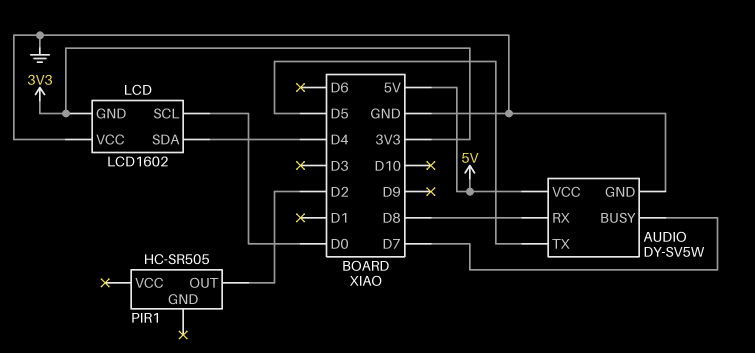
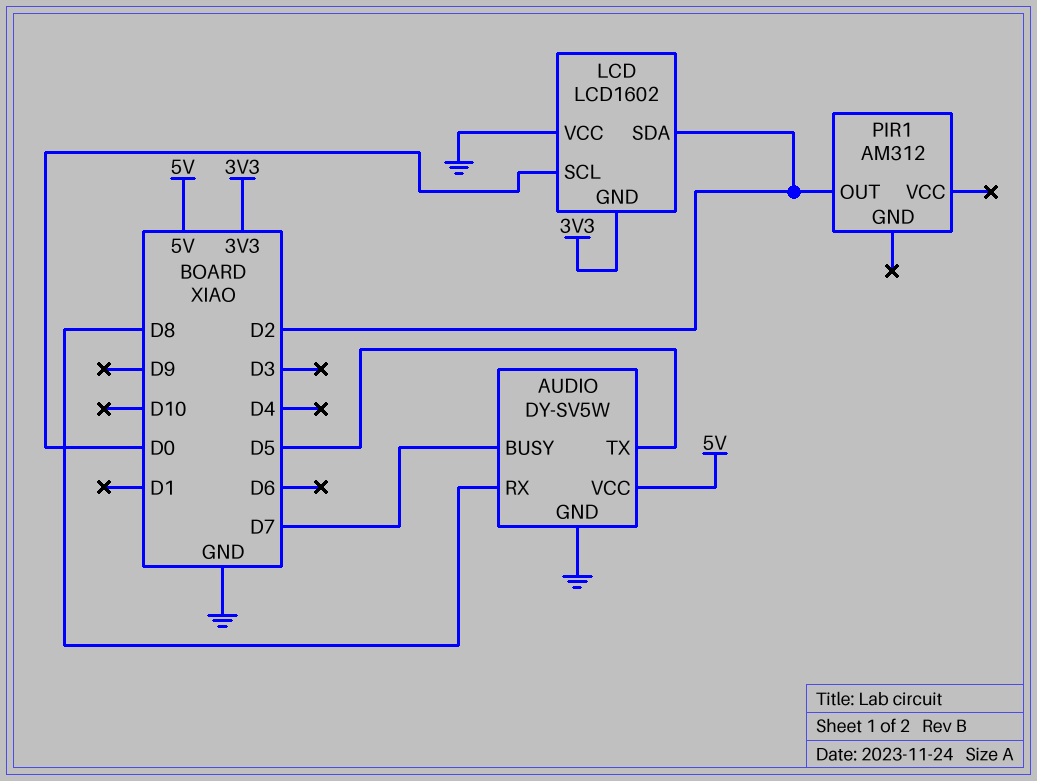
LCD pin SDA: D4 -> D2
PIR1: HC-SR505 -> AM312

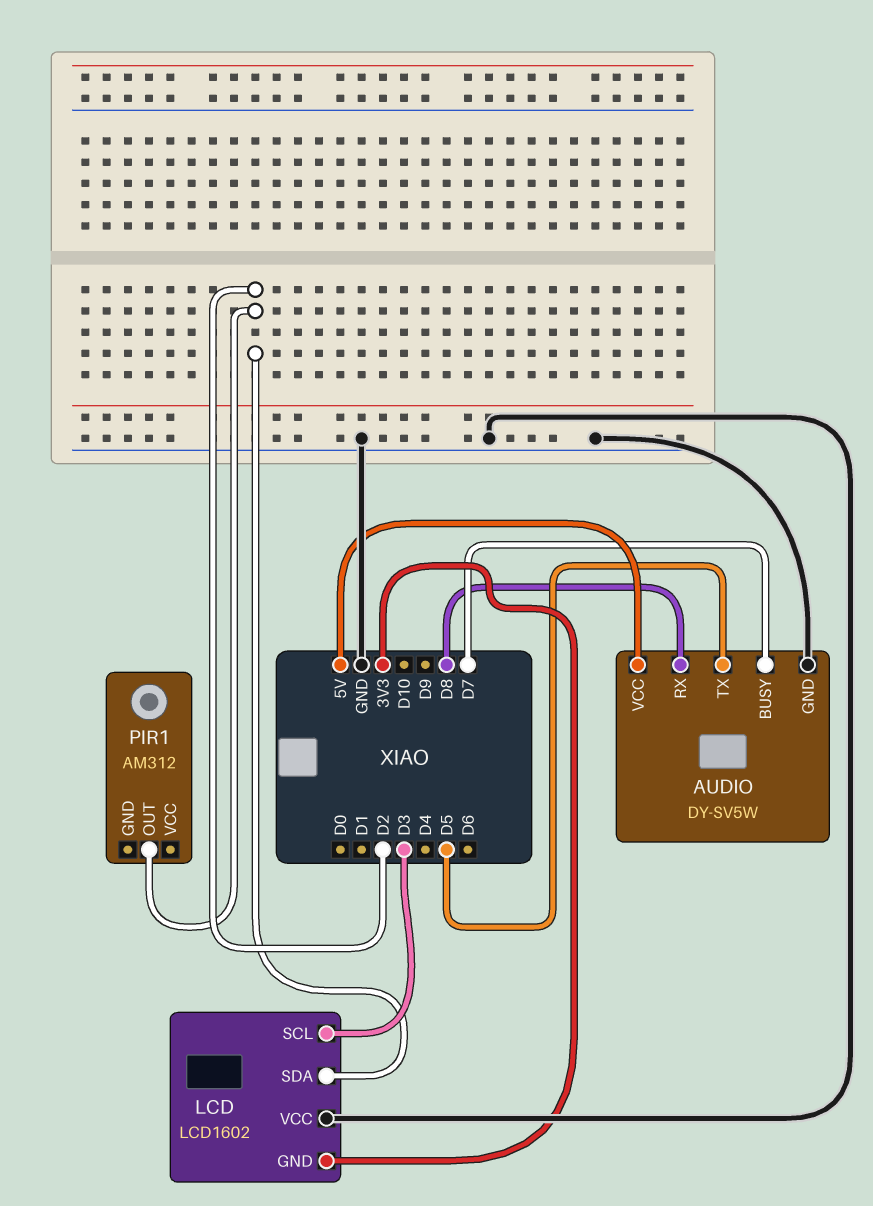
LCD pin SCL: D0 -> D3

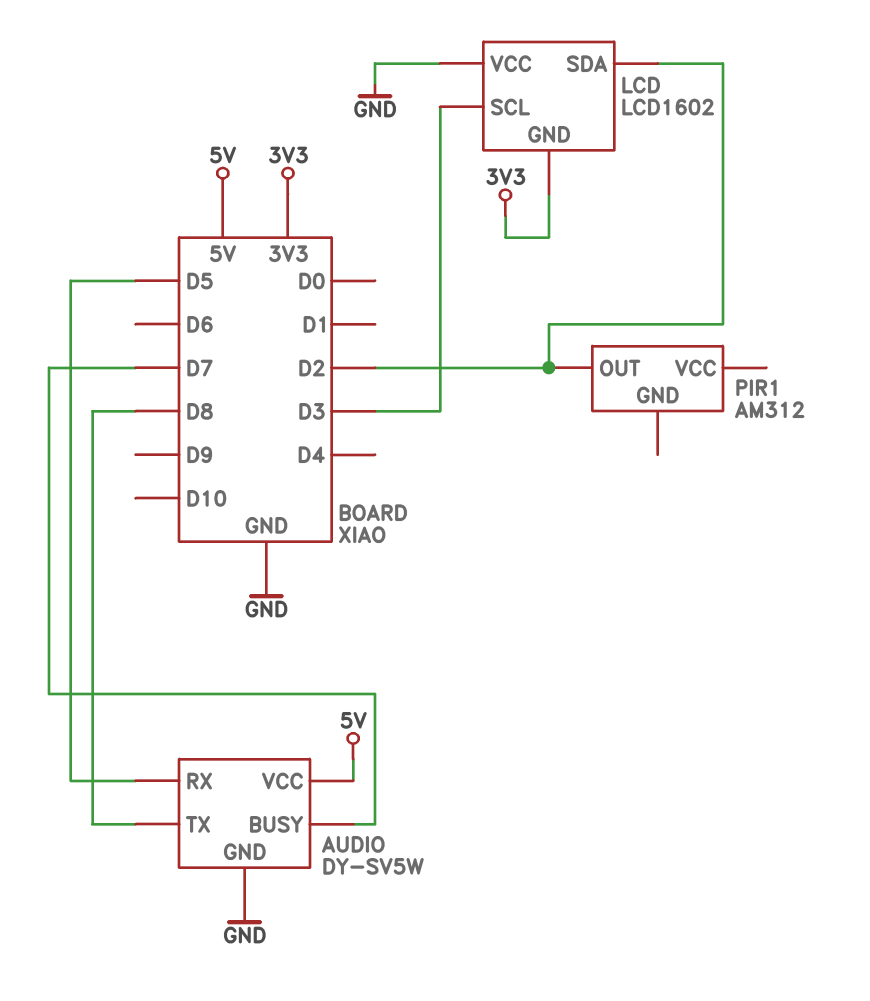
AUDIO pin RX: D8 -> D5
AUDIO pin TX: D5 -> D8

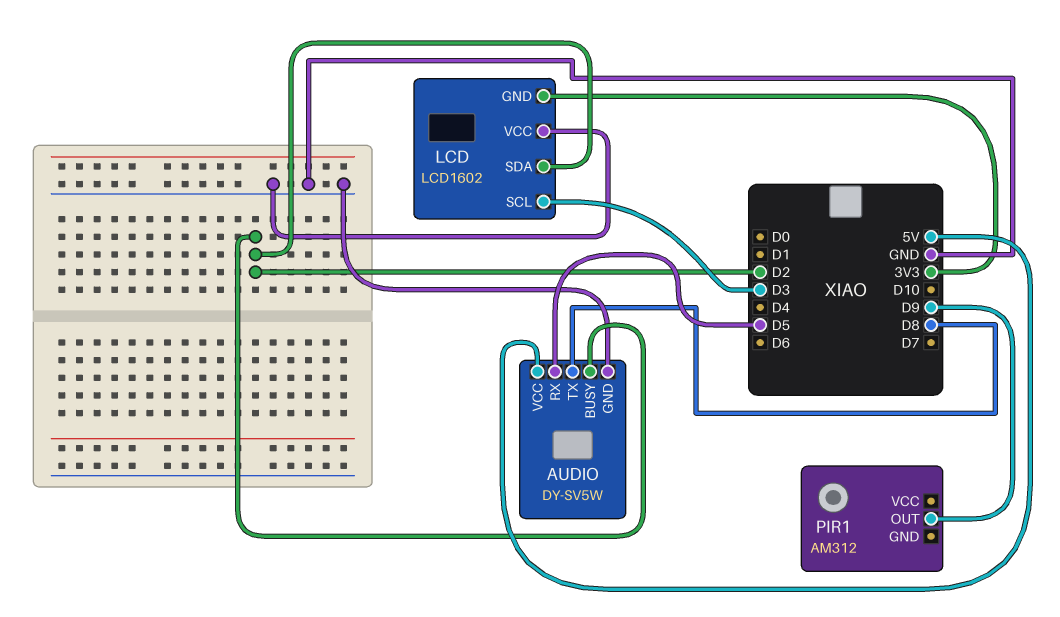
AUDIO pin BUSY: D7 -> D2
PIR1 pin OUT: D2 -> D9

